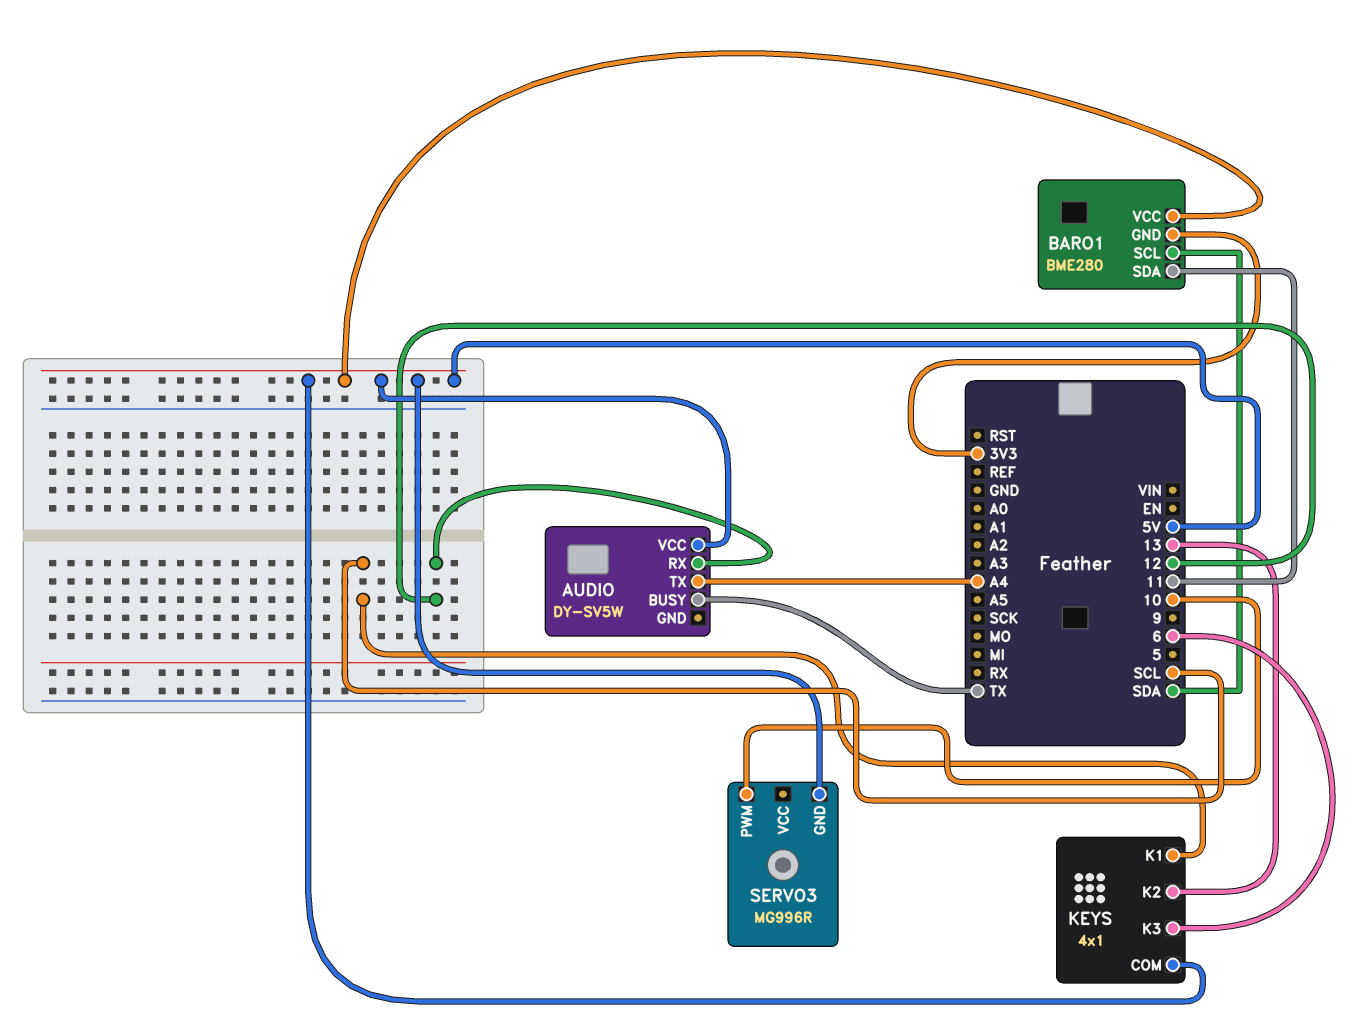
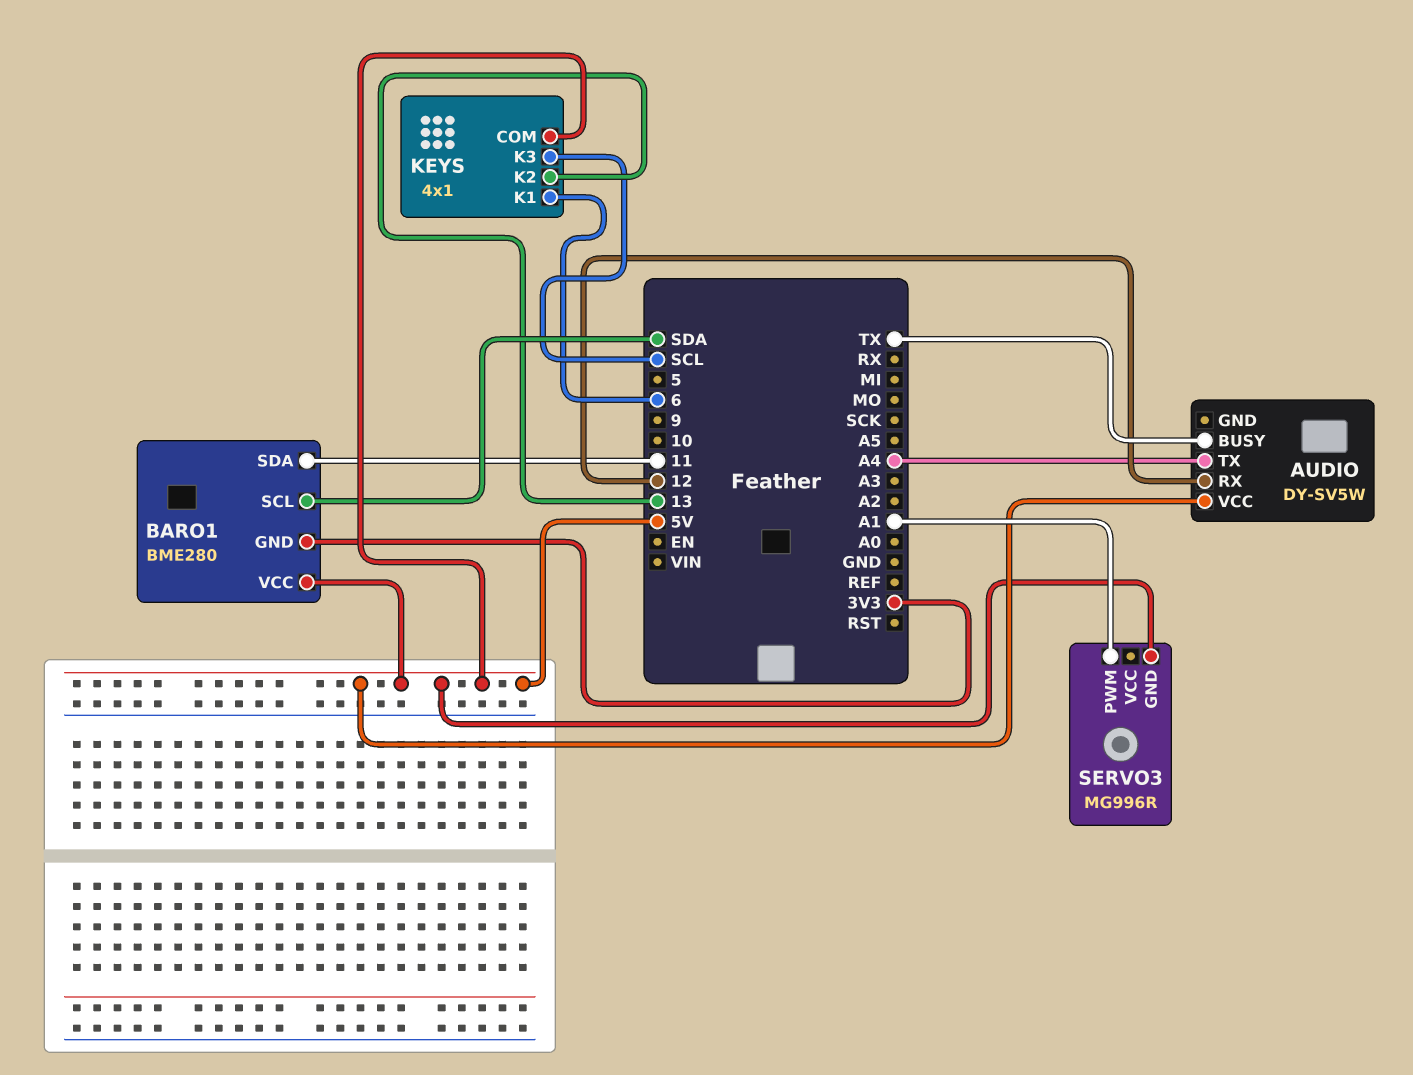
KEYS pin K1: SCL -> 6
KEYS pin K3: 6 -> SCL
SERVO3 pin PWM: 10 -> A1

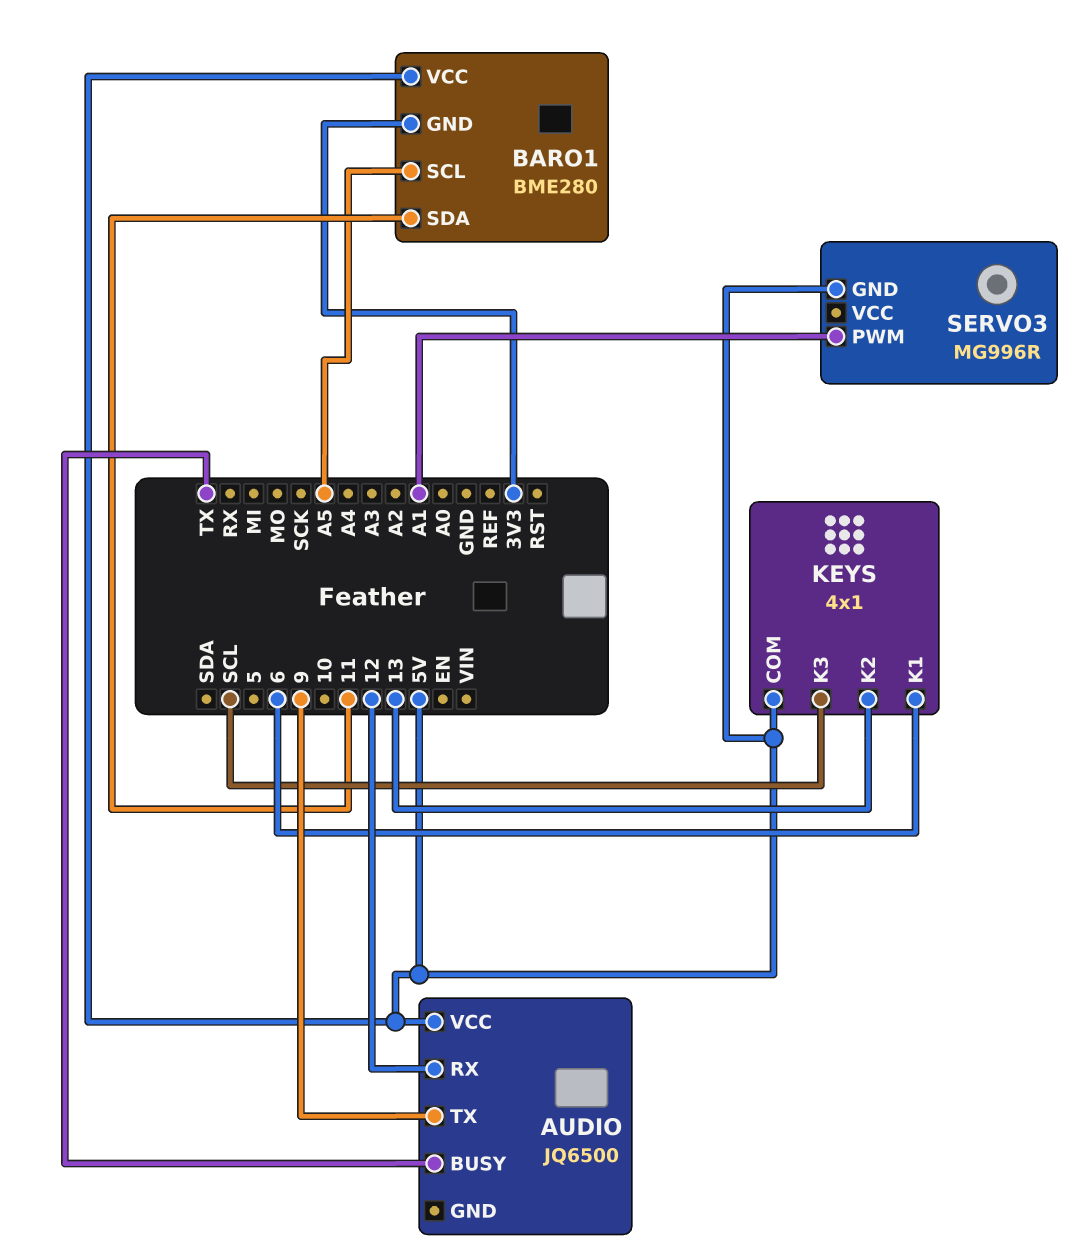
AUDIO: DY-SV5W -> JQ6500
AUDIO pin TX: A4 -> 9
BARO1 pin SCL: SDA -> A5

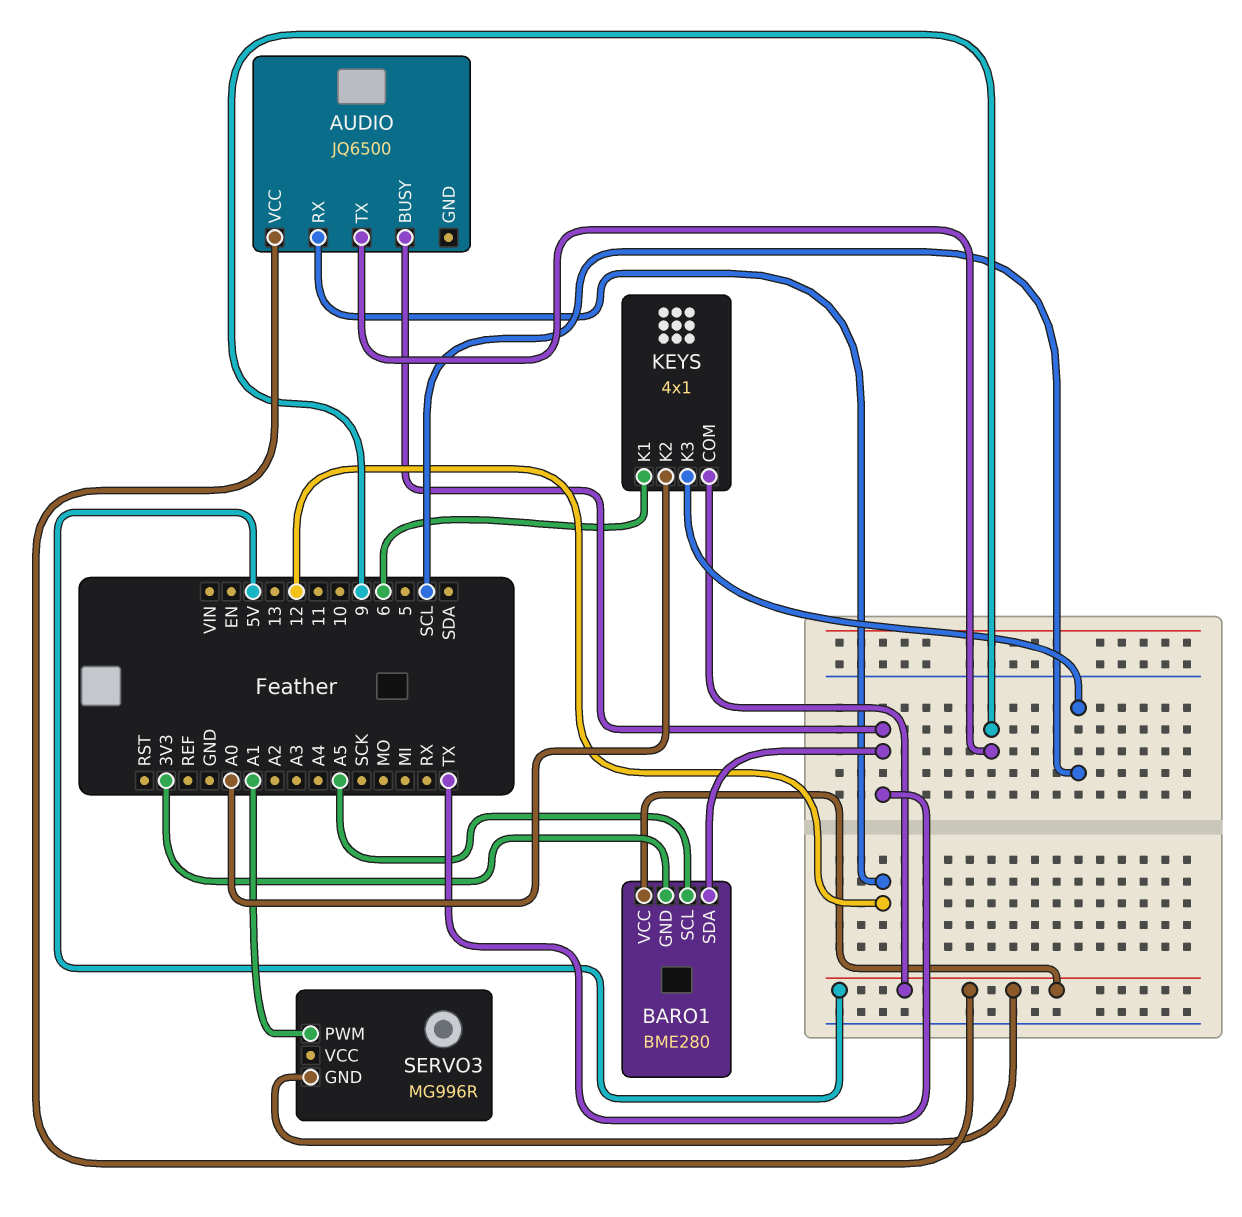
BARO1 pin SDA: 11 -> TX
KEYS pin K2: 13 -> A0

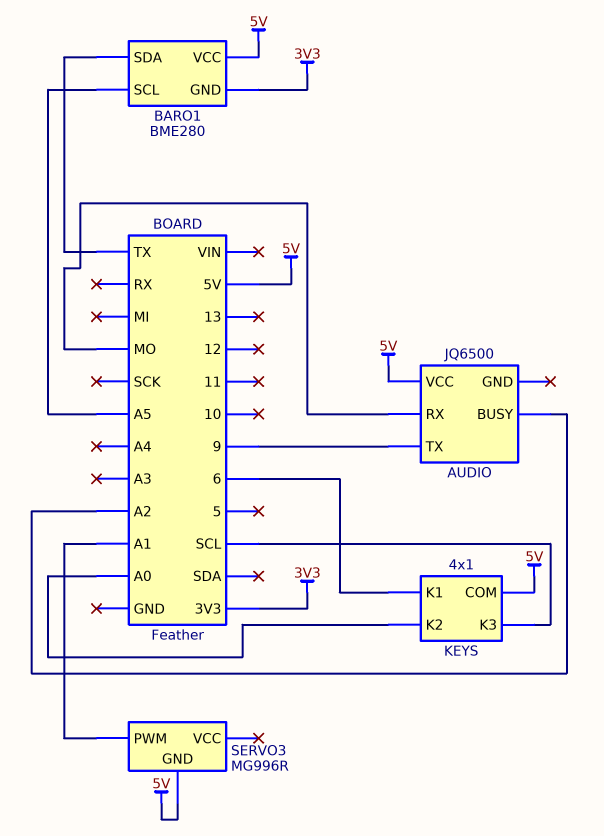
AUDIO pin BUSY: TX -> A2
AUDIO pin RX: 12 -> MO

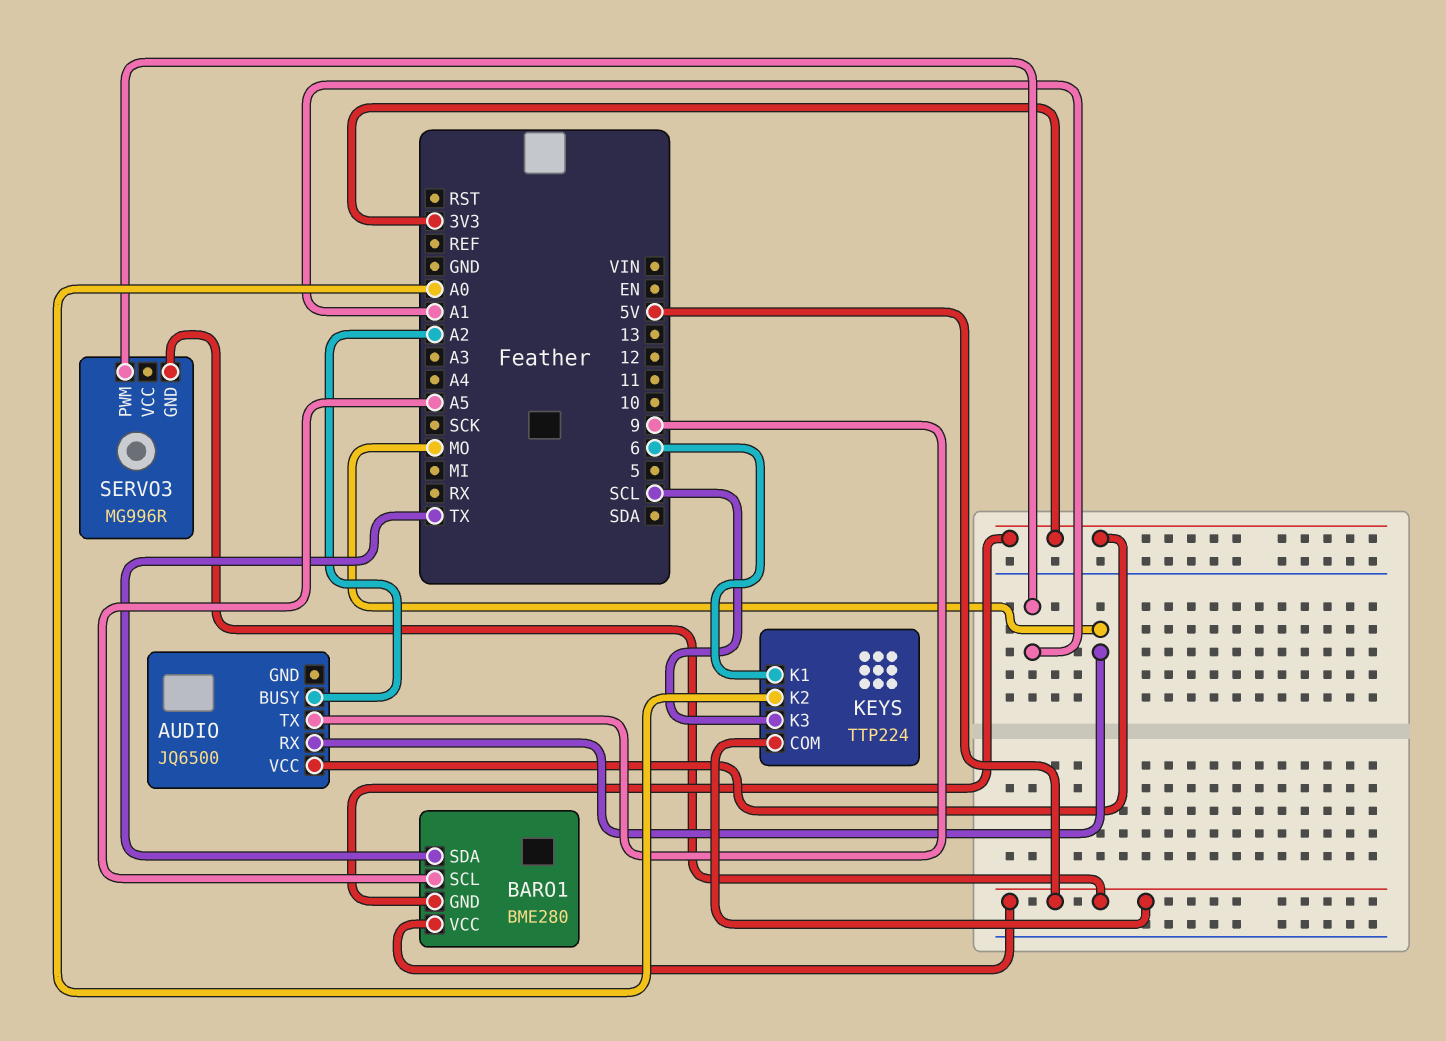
AUDIO pin VCC: 5V -> 3V3
KEYS: 4x1 -> TTP224

